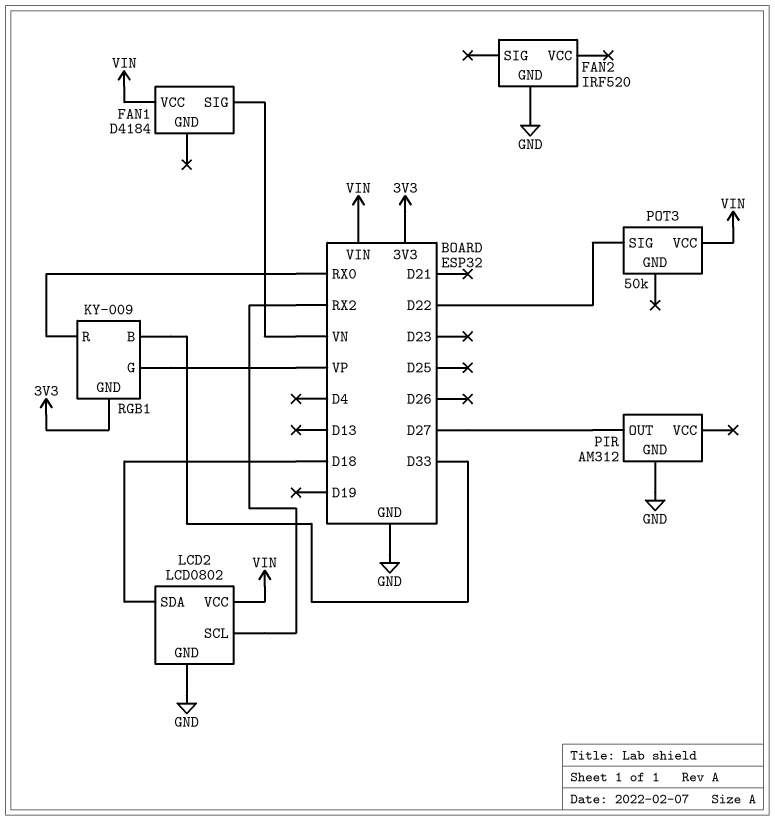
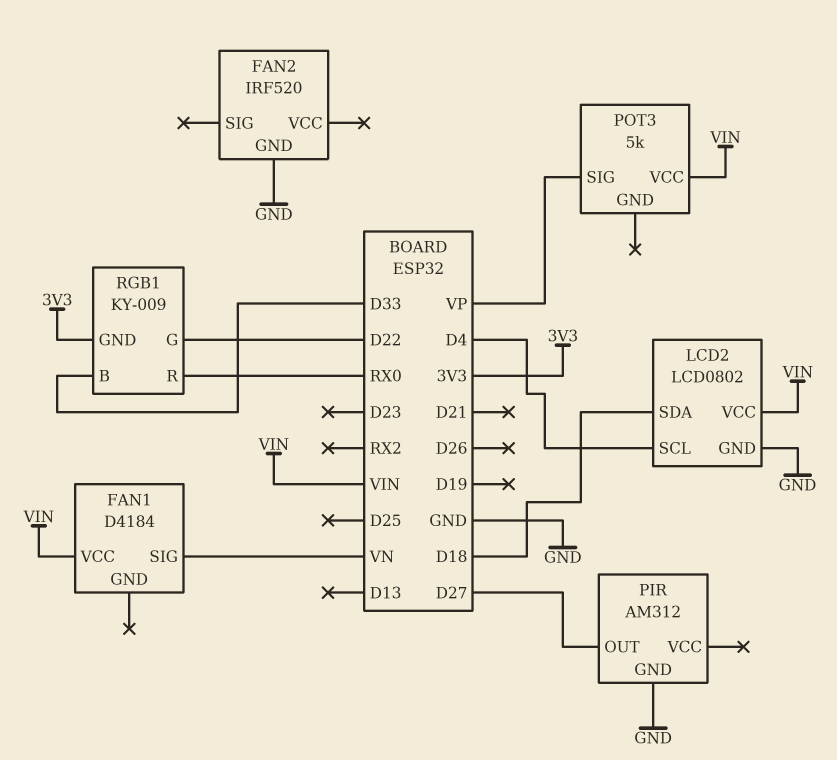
LCD2 pin SCL: RX2 -> D4
POT3: 50k -> 5k
POT3 pin SIG: D22 -> VP
RGB1 pin G: VP -> D22

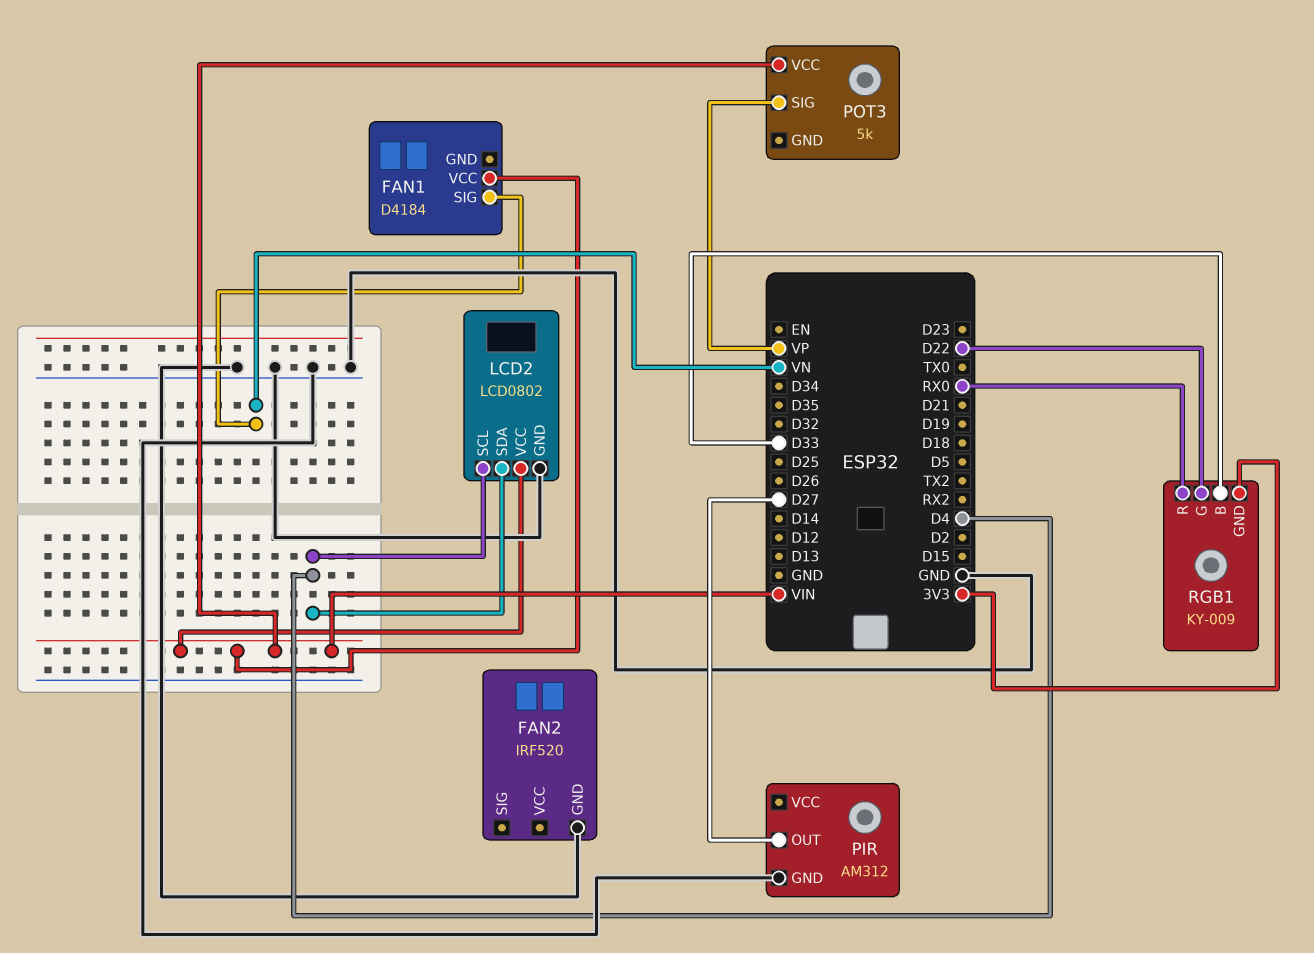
LCD2 pin SDA: D18 -> D4

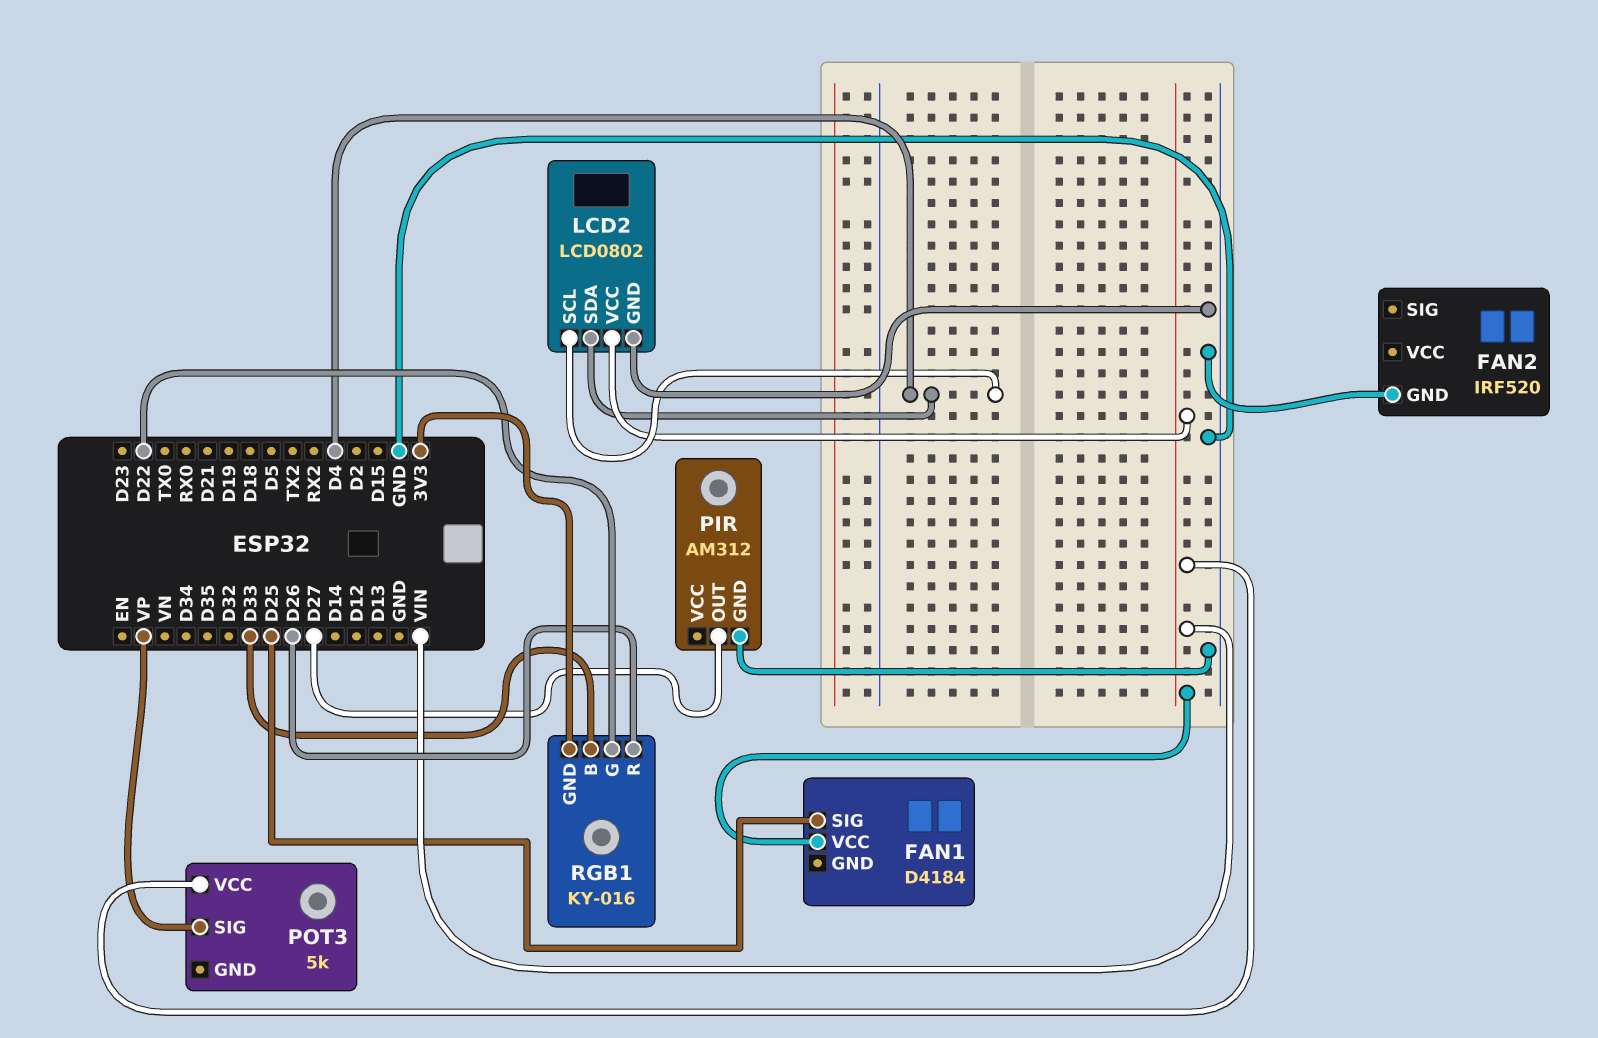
FAN1 pin SIG: VN -> D25
RGB1: KY-009 -> KY-016
RGB1 pin R: RX0 -> D26

